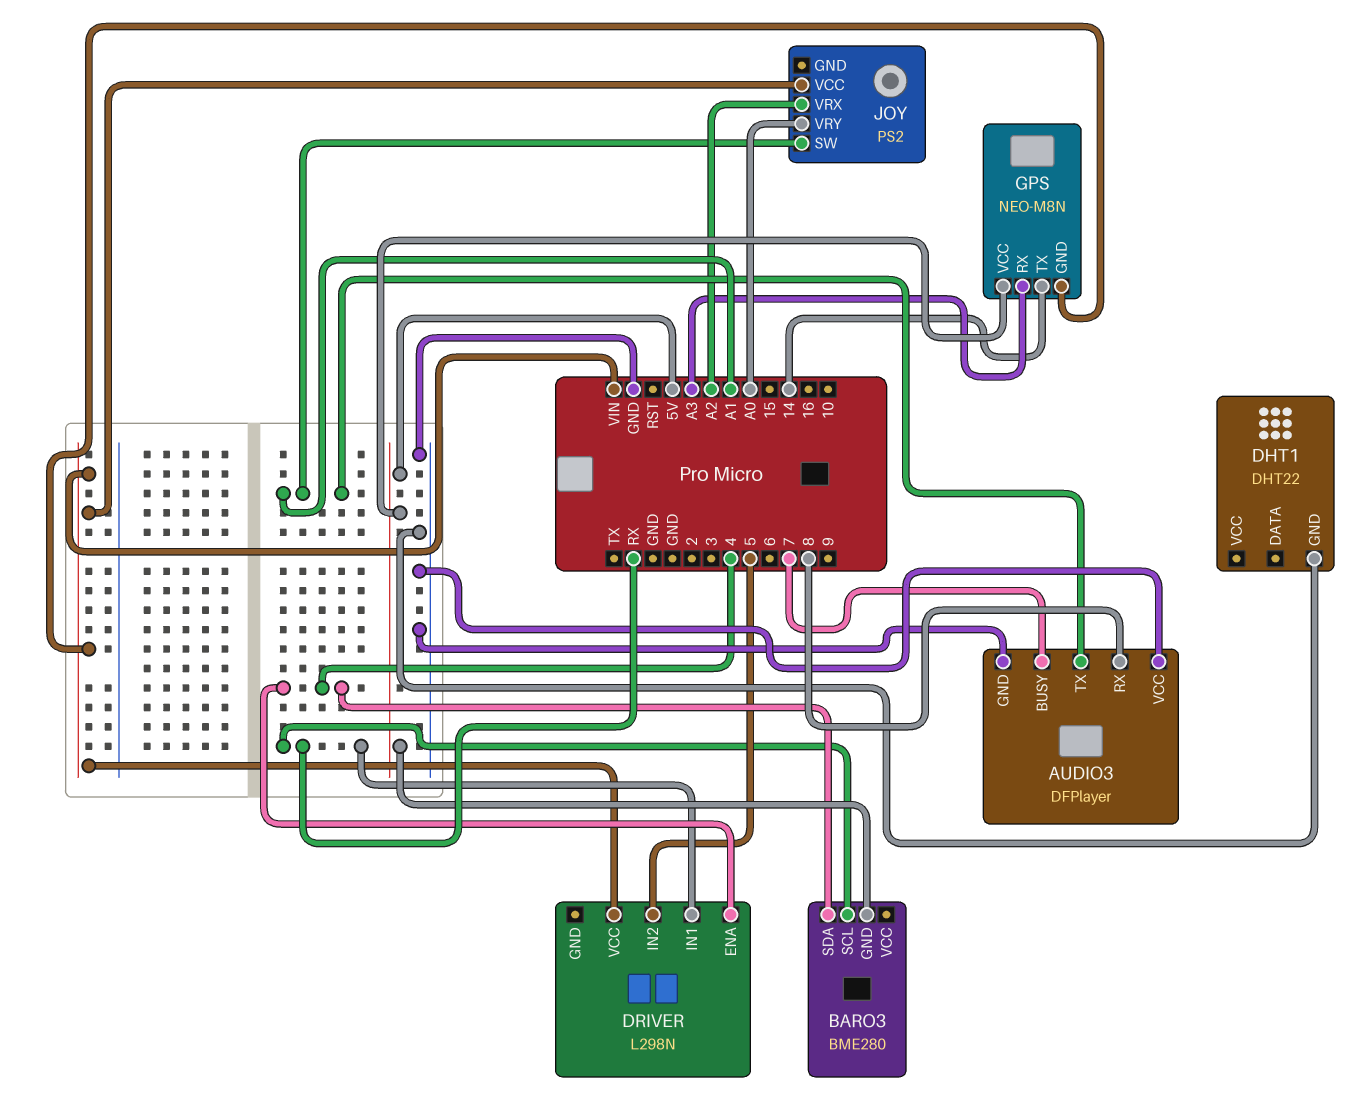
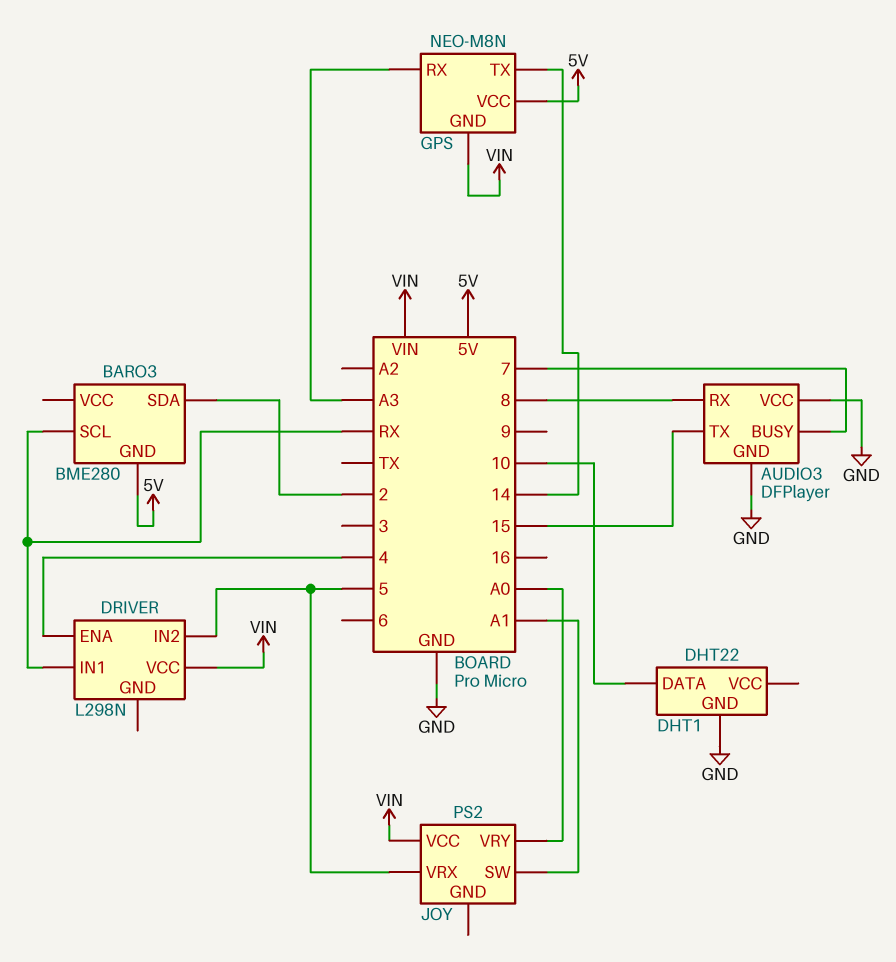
AUDIO3 pin TX: A1 -> 15
BARO3 pin SDA: 4 -> 2
DHT1 pin DATA: none -> 10
JOY pin VRX: A2 -> 5

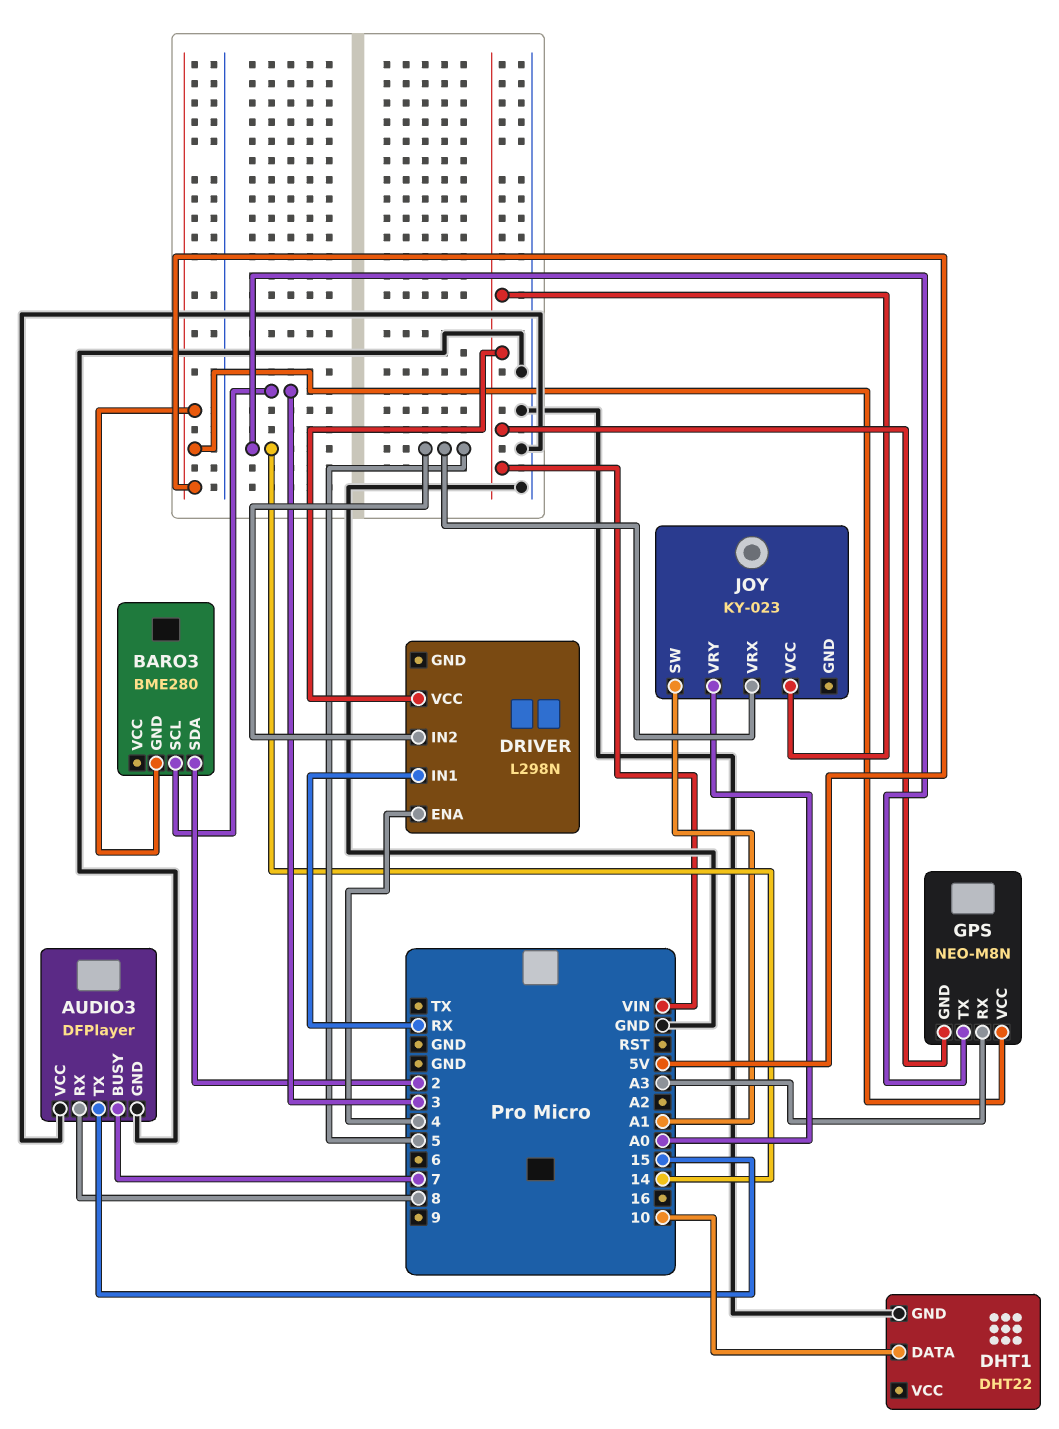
BARO3 pin SCL: RX -> 3
JOY: PS2 -> KY-023

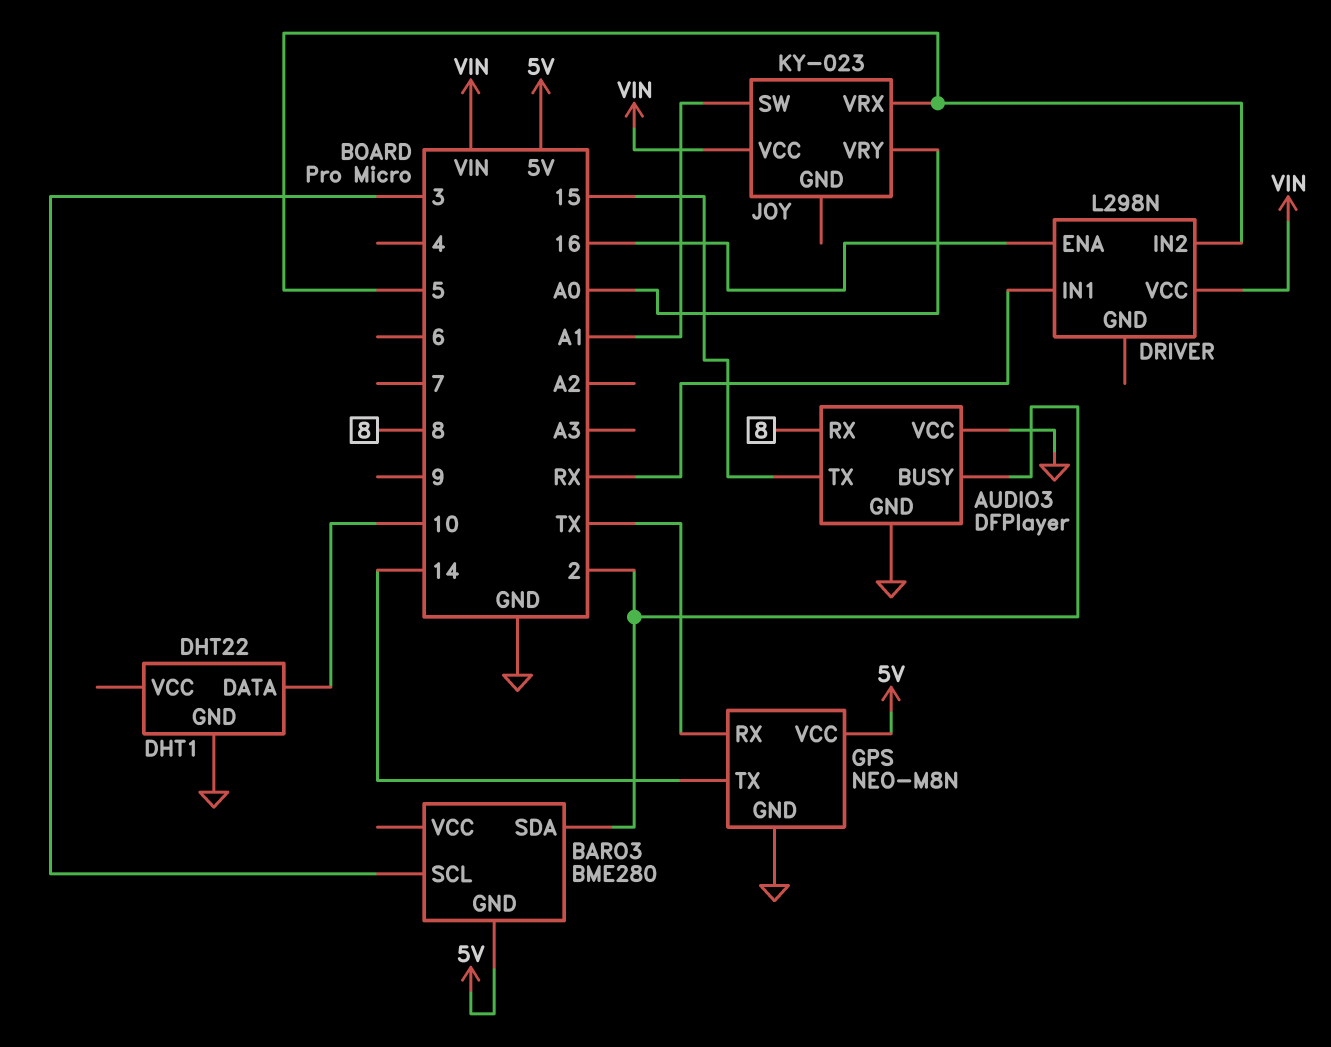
AUDIO3 pin BUSY: 7 -> 2
DRIVER pin ENA: 4 -> 16
GPS pin GND: VIN -> GND
GPS pin RX: A3 -> TX

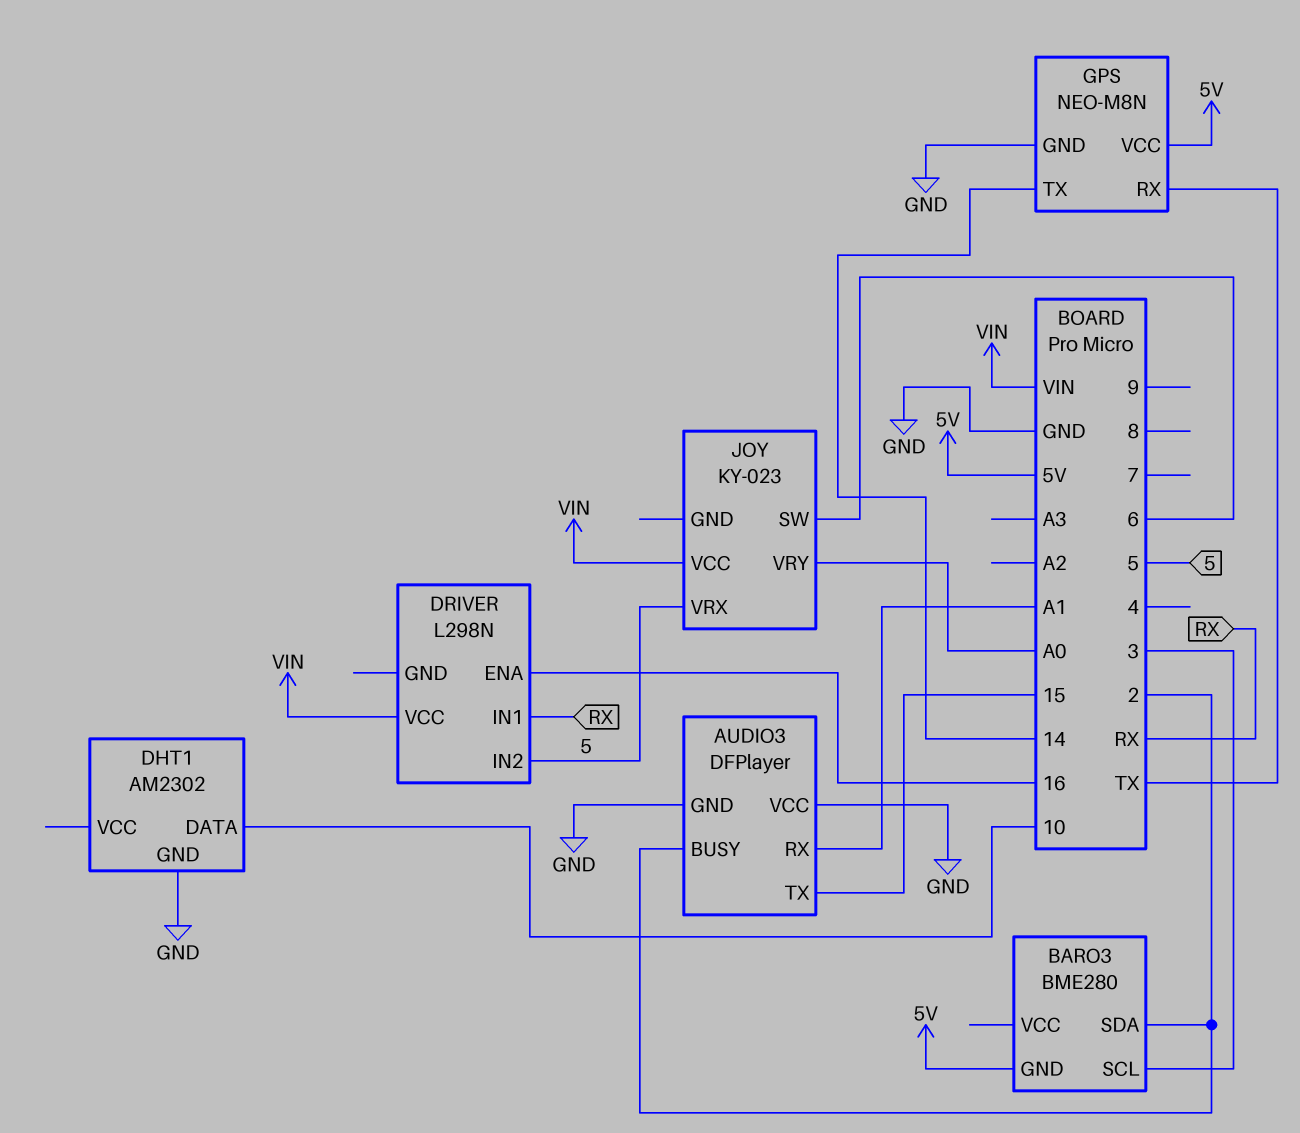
AUDIO3 pin RX: 8 -> A1
DHT1: DHT22 -> AM2302
JOY pin SW: A1 -> 6

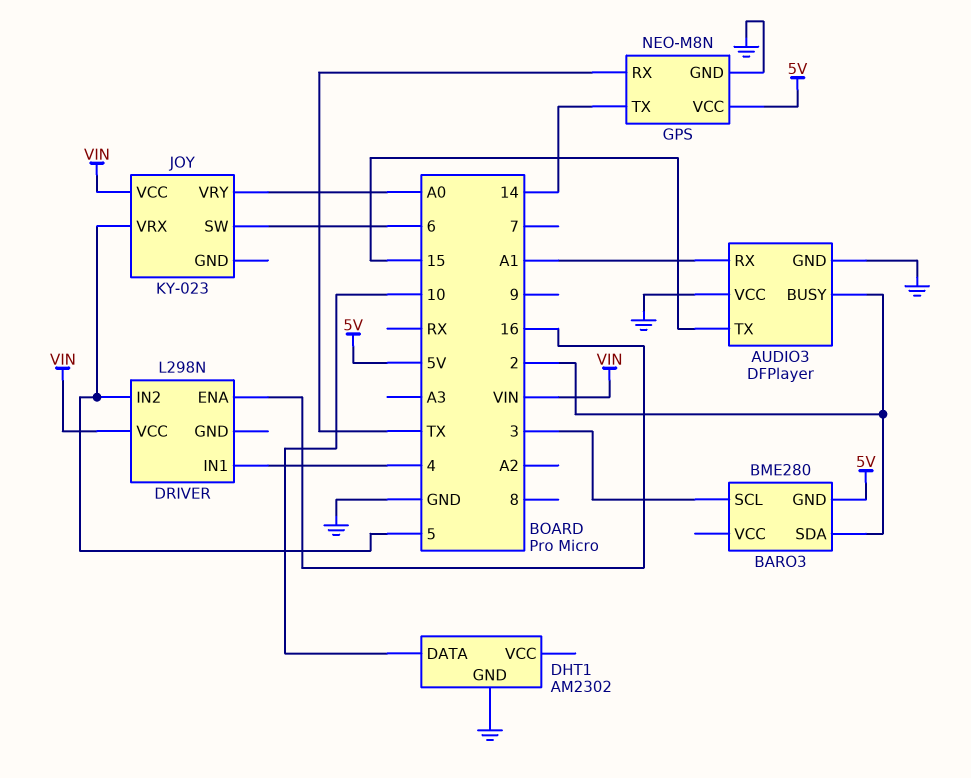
DRIVER pin IN1: RX -> 4

